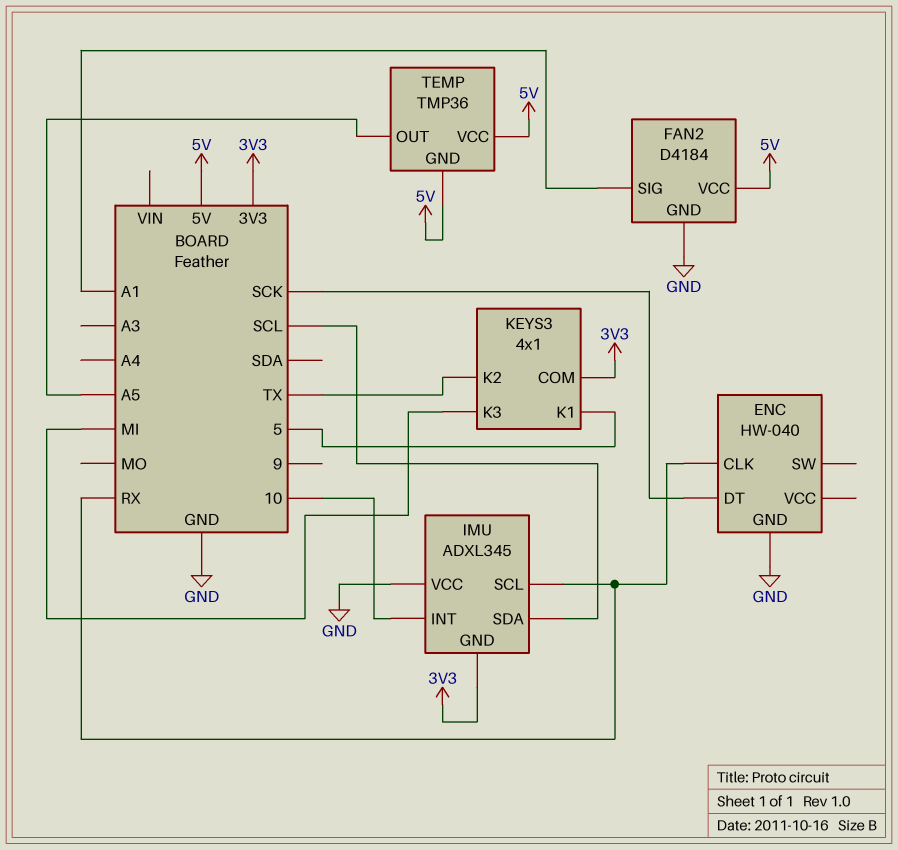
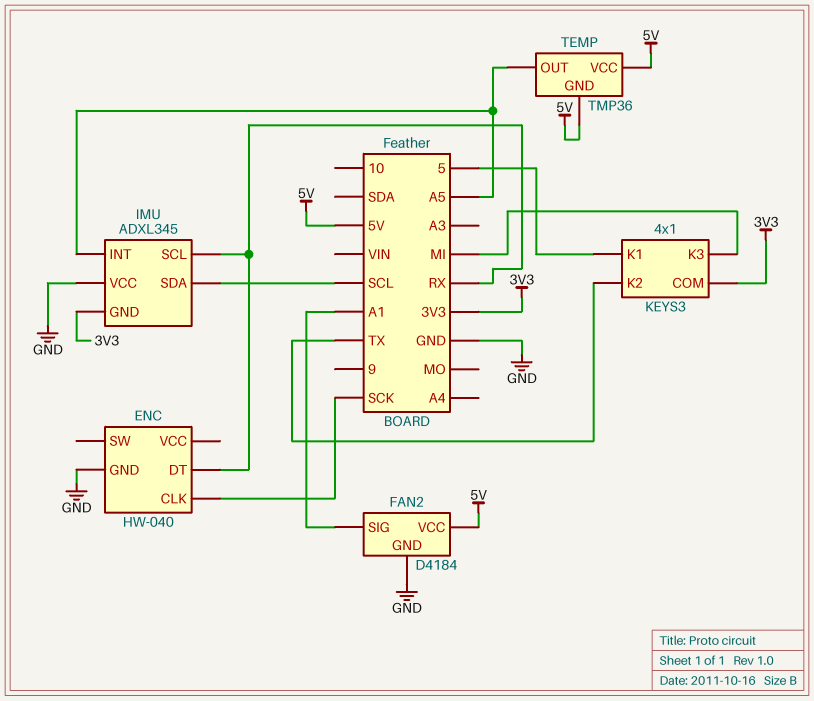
ENC pin CLK: RX -> SCK
ENC pin DT: SCK -> RX
IMU pin INT: 10 -> A5

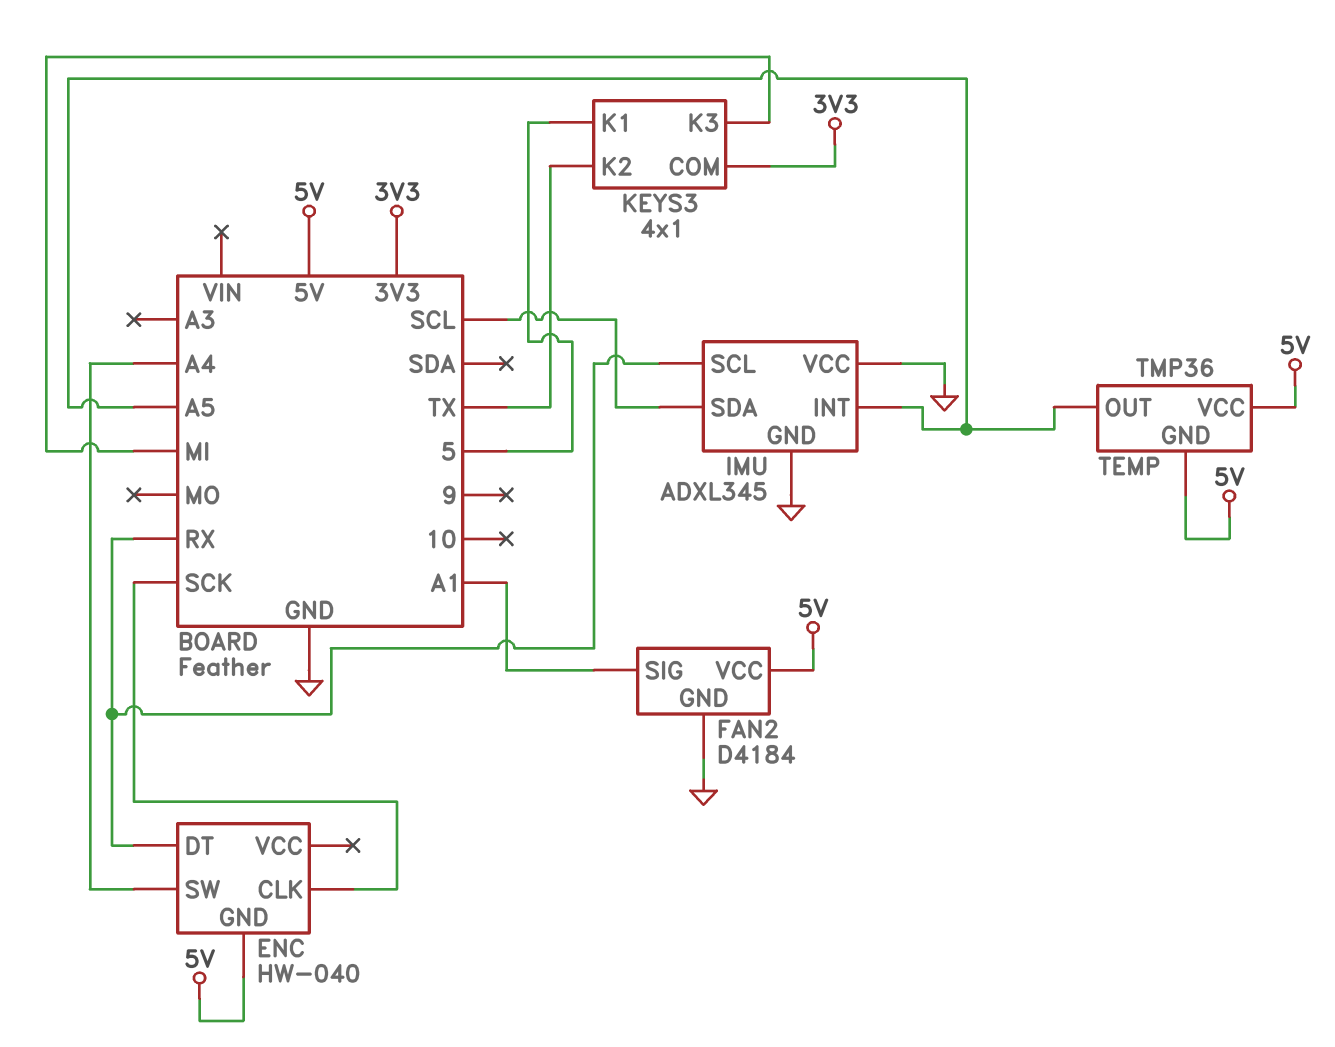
ENC pin GND: GND -> 5V
ENC pin SW: none -> A4
IMU pin GND: 3V3 -> GND

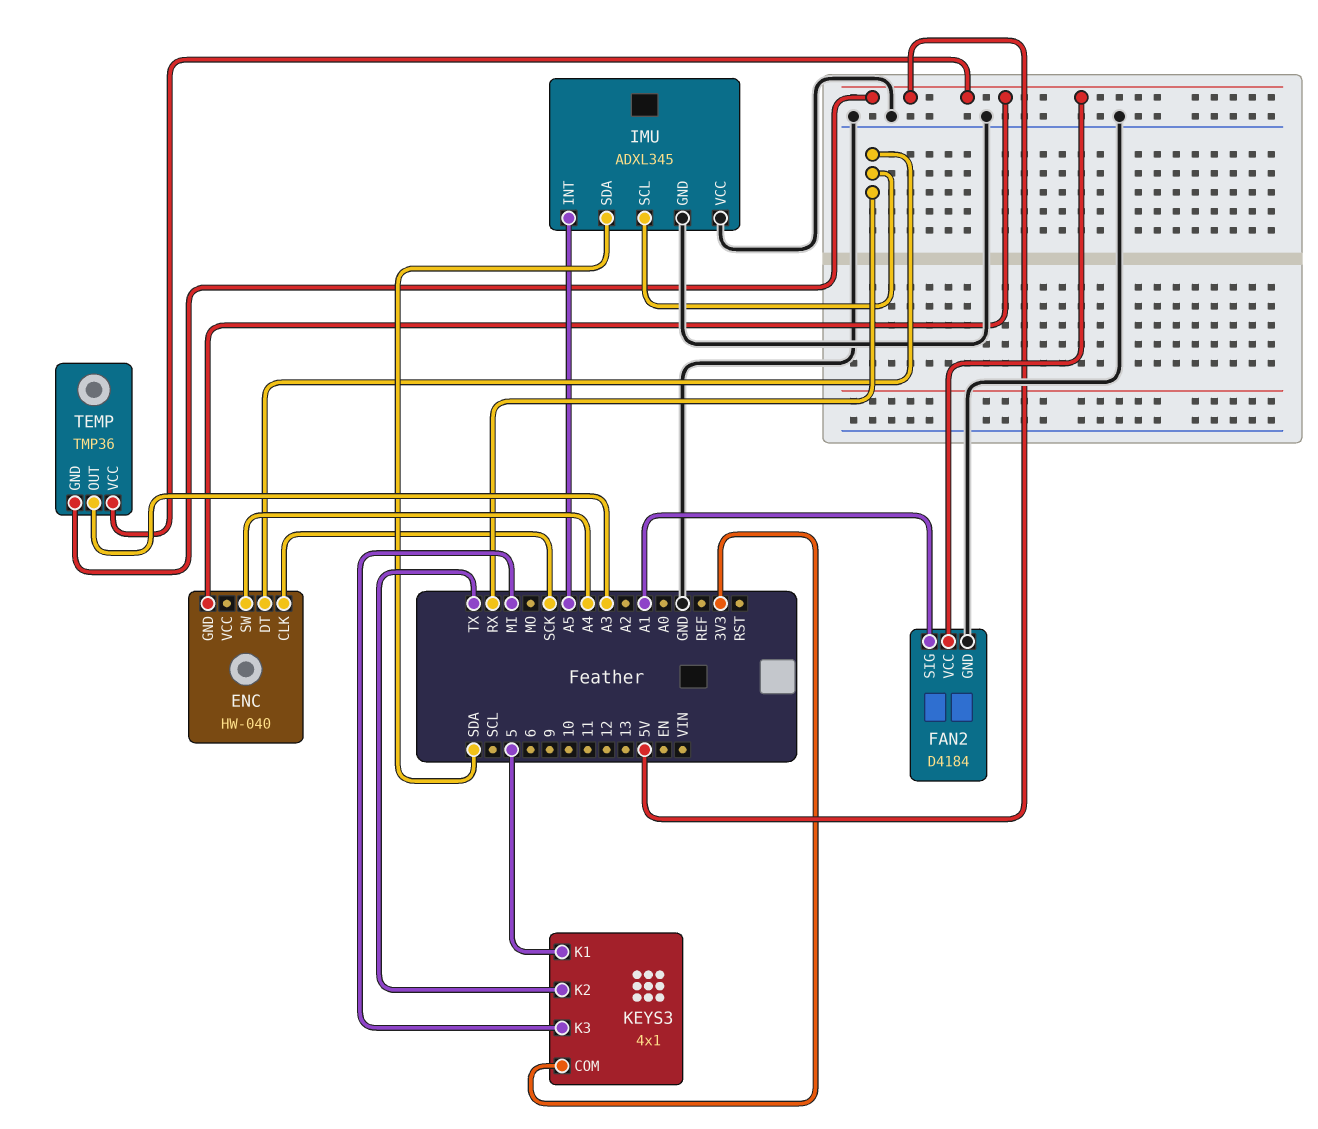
IMU pin SDA: SCL -> SDA
TEMP pin OUT: A5 -> A3

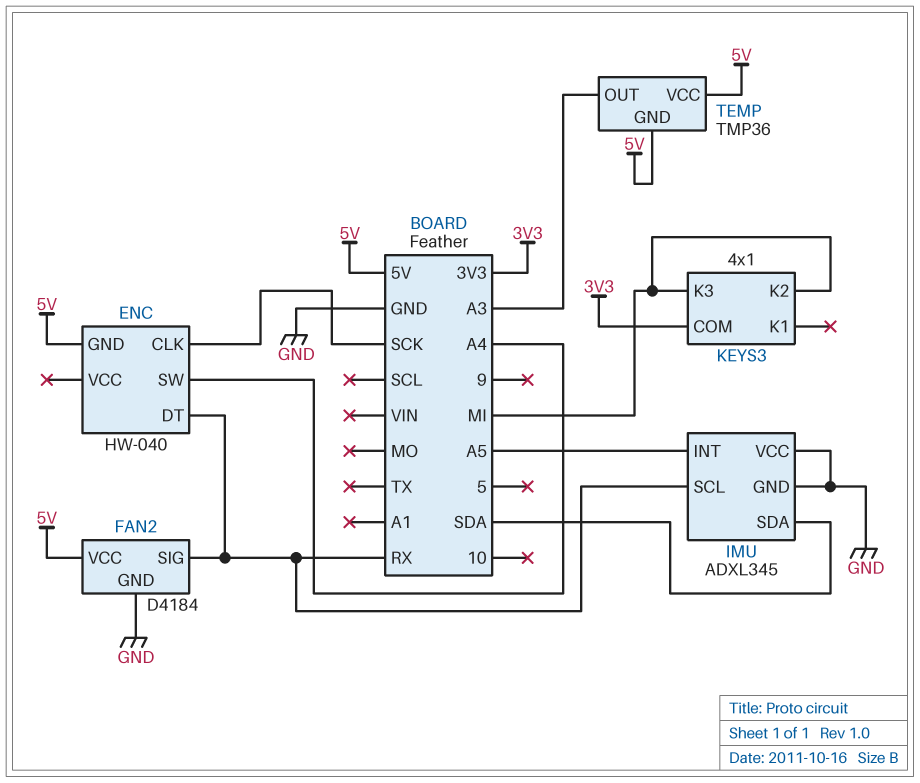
FAN2 pin SIG: A1 -> RX
KEYS3 pin K1: 5 -> none
KEYS3 pin K2: TX -> MI

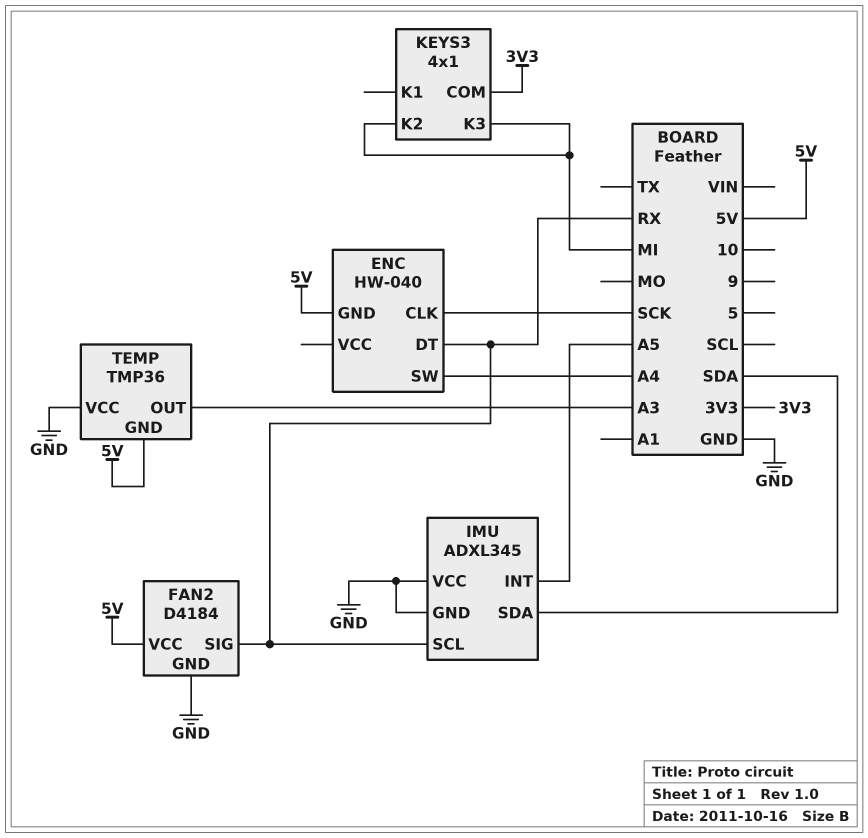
TEMP pin VCC: 5V -> GND

